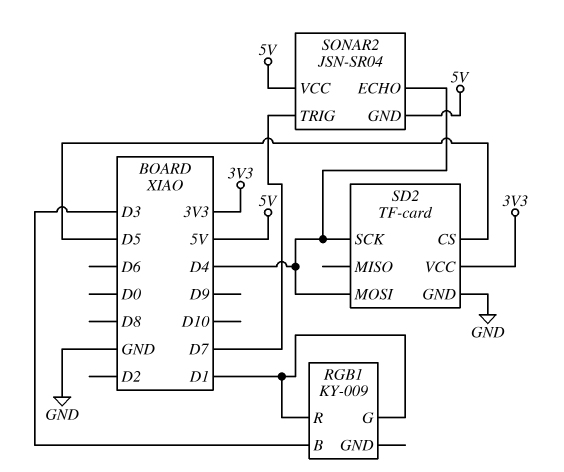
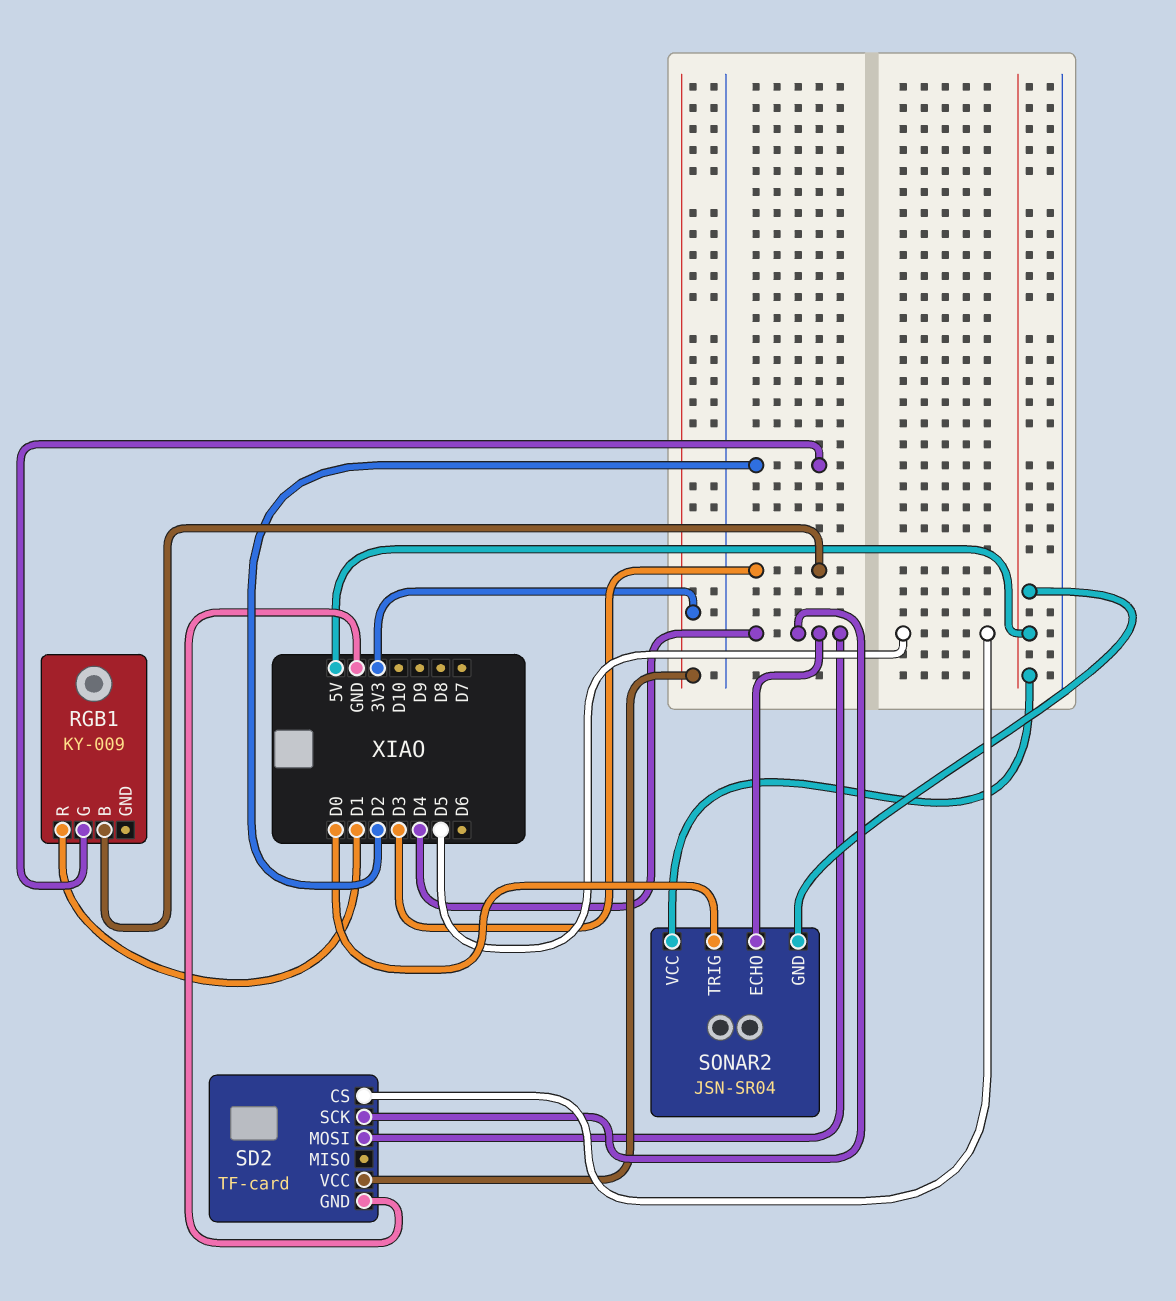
RGB1 pin G: D1 -> D2
SONAR2 pin TRIG: D7 -> D0

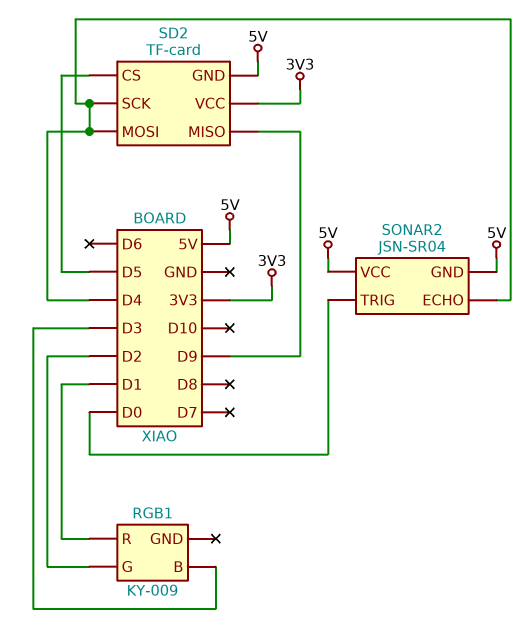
SD2 pin GND: GND -> 5V
SD2 pin MISO: none -> D9

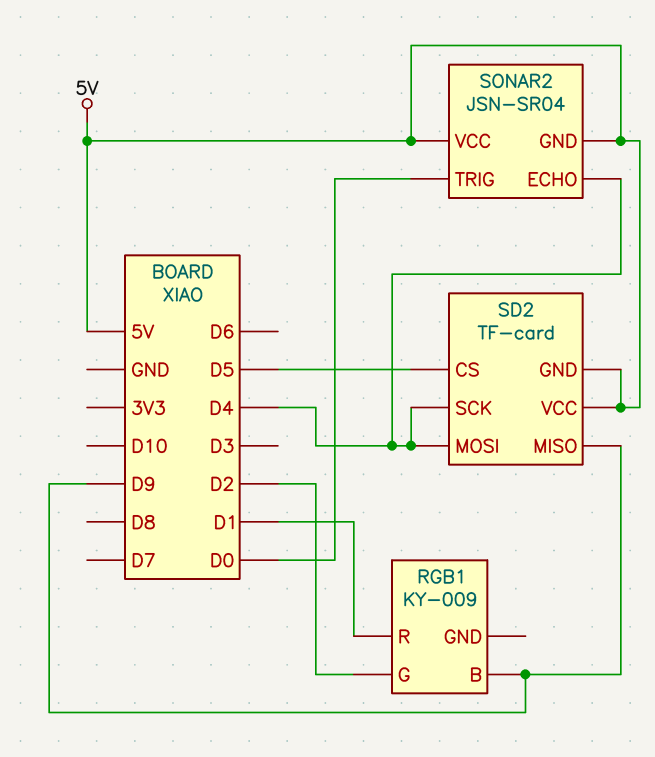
RGB1 pin B: D3 -> D9
SD2 pin VCC: 3V3 -> 5V

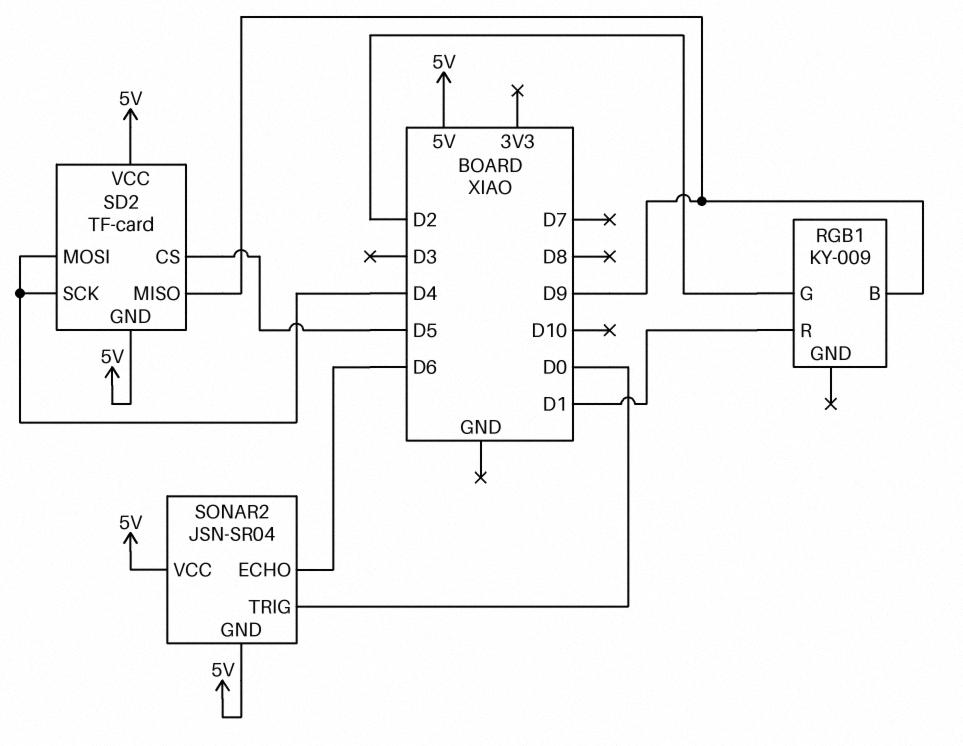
SONAR2 pin ECHO: D4 -> D6

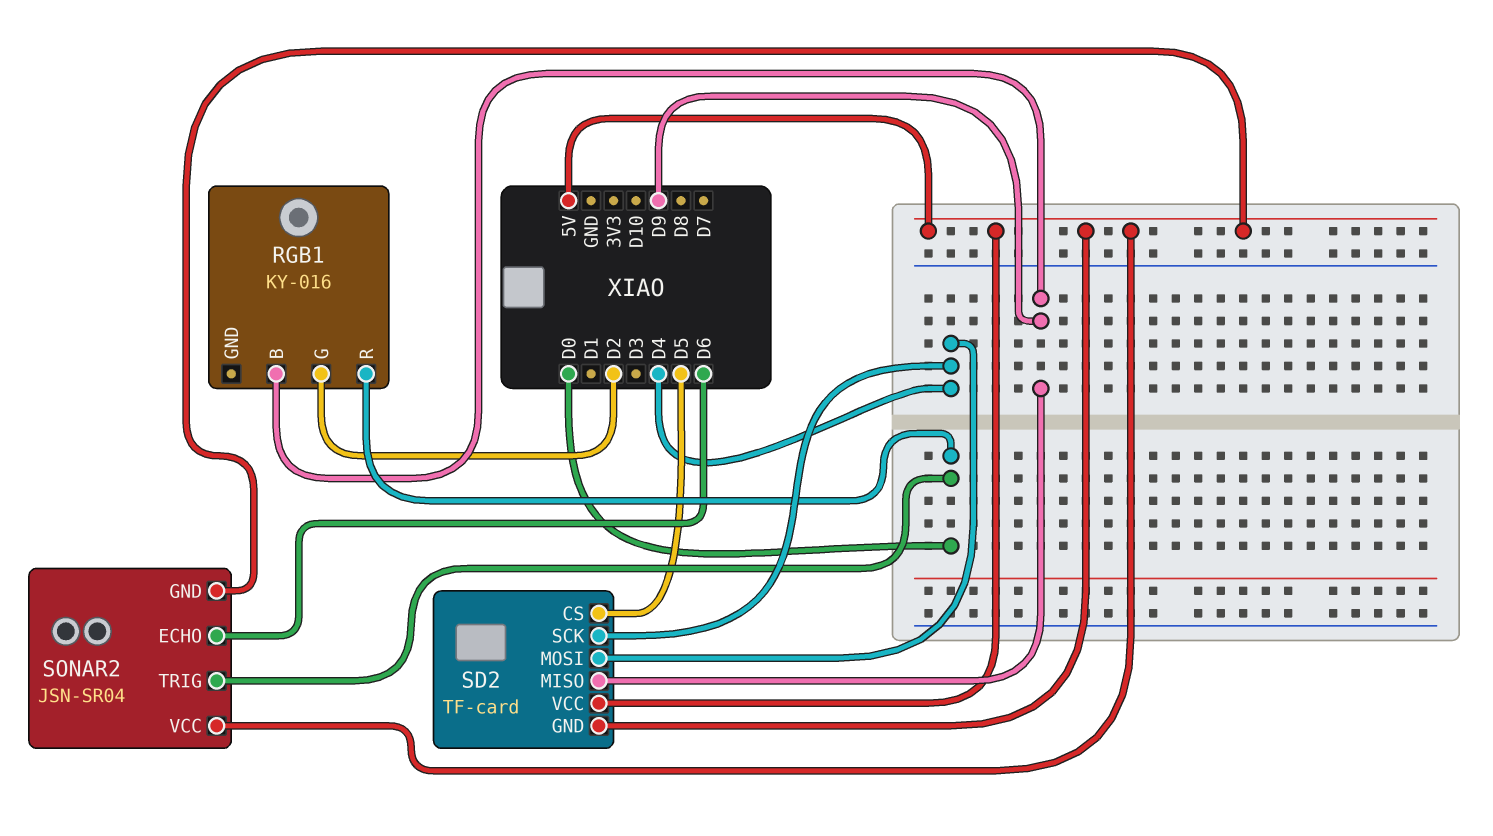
RGB1: KY-009 -> KY-016
RGB1 pin R: D1 -> D0

